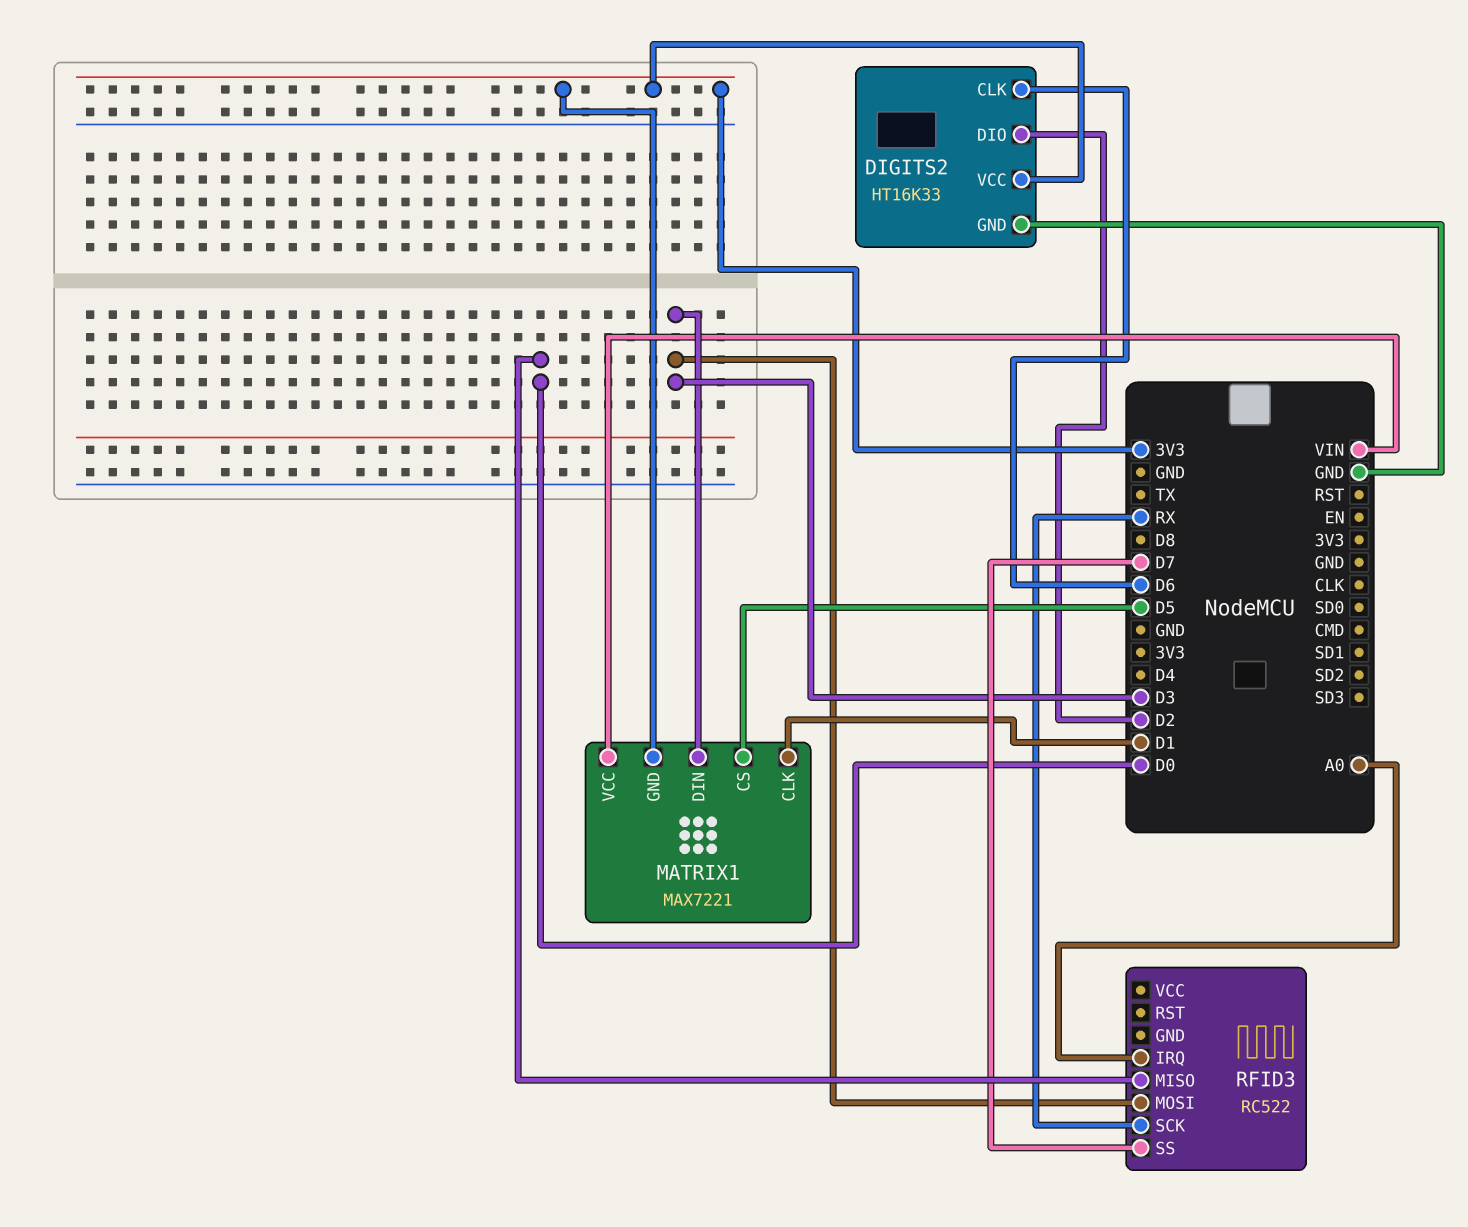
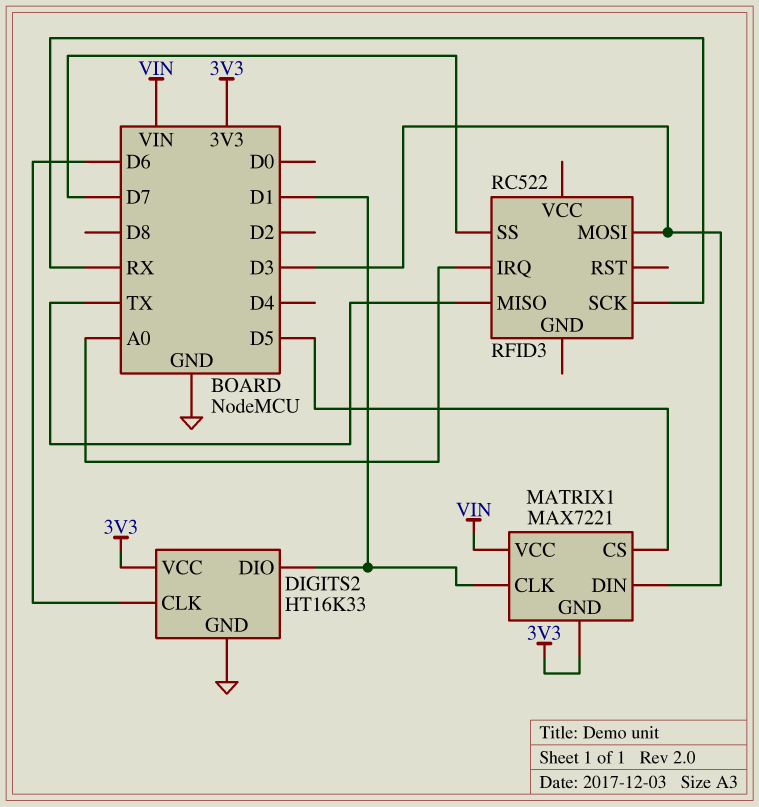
DIGITS2 pin DIO: D2 -> D1
RFID3 pin MISO: D0 -> TX

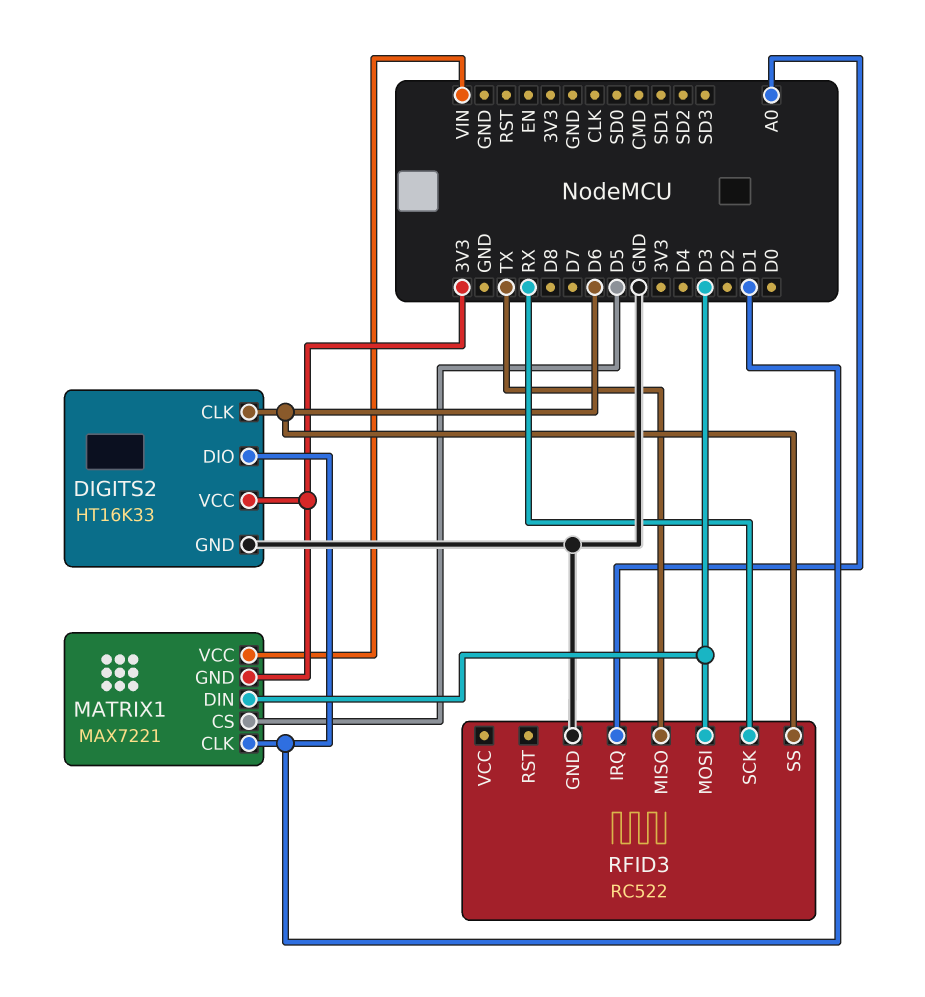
RFID3 pin GND: none -> GND
RFID3 pin SS: D7 -> D6

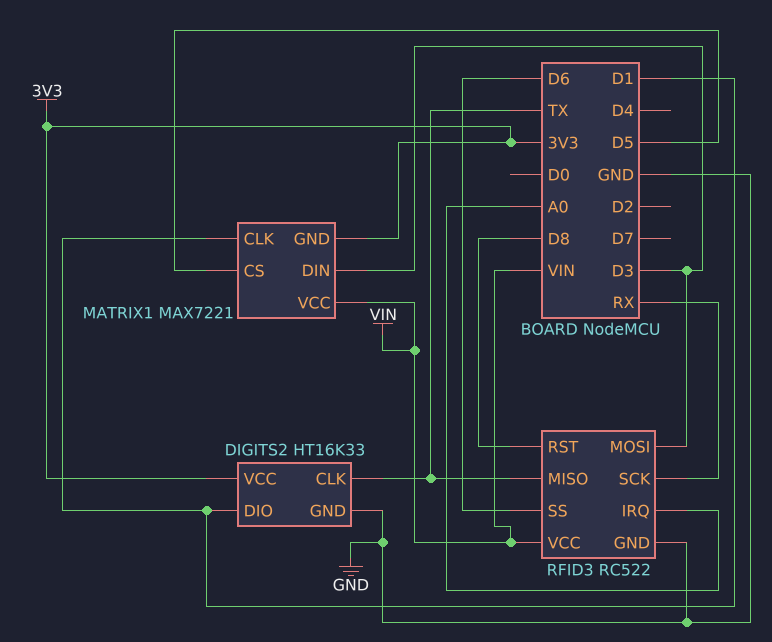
DIGITS2 pin CLK: D6 -> TX
RFID3 pin RST: none -> D8
RFID3 pin VCC: none -> VIN

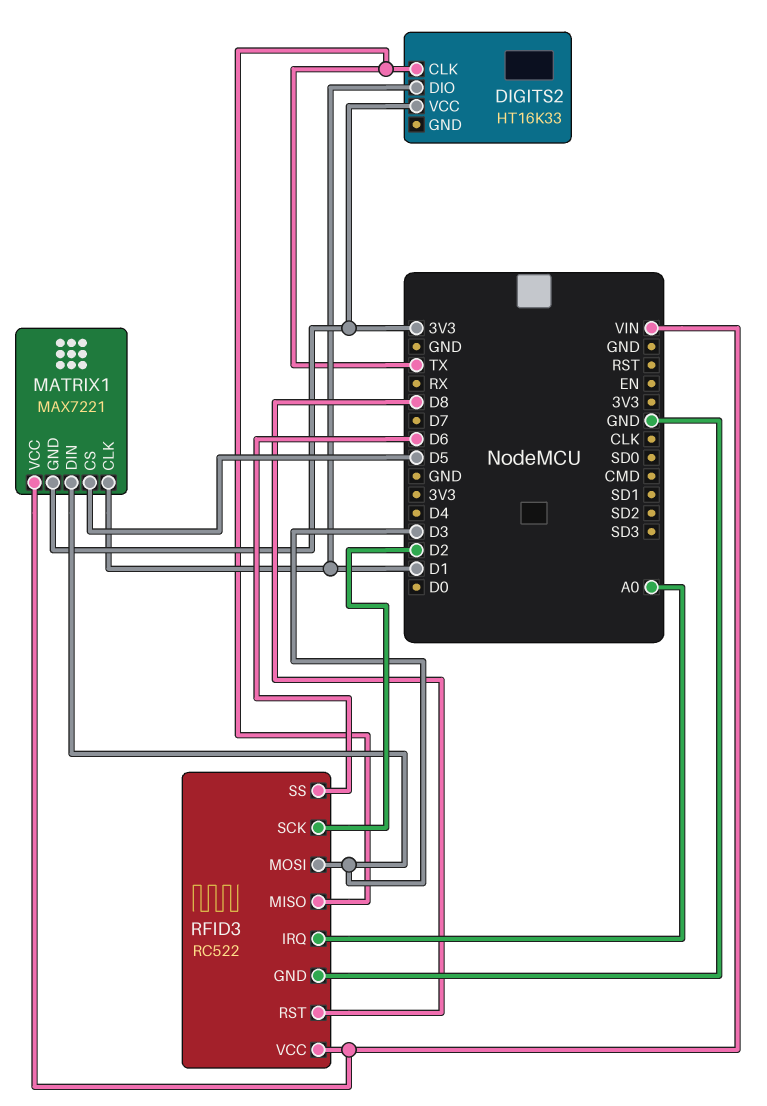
DIGITS2 pin GND: GND -> none
RFID3 pin SCK: RX -> D2

